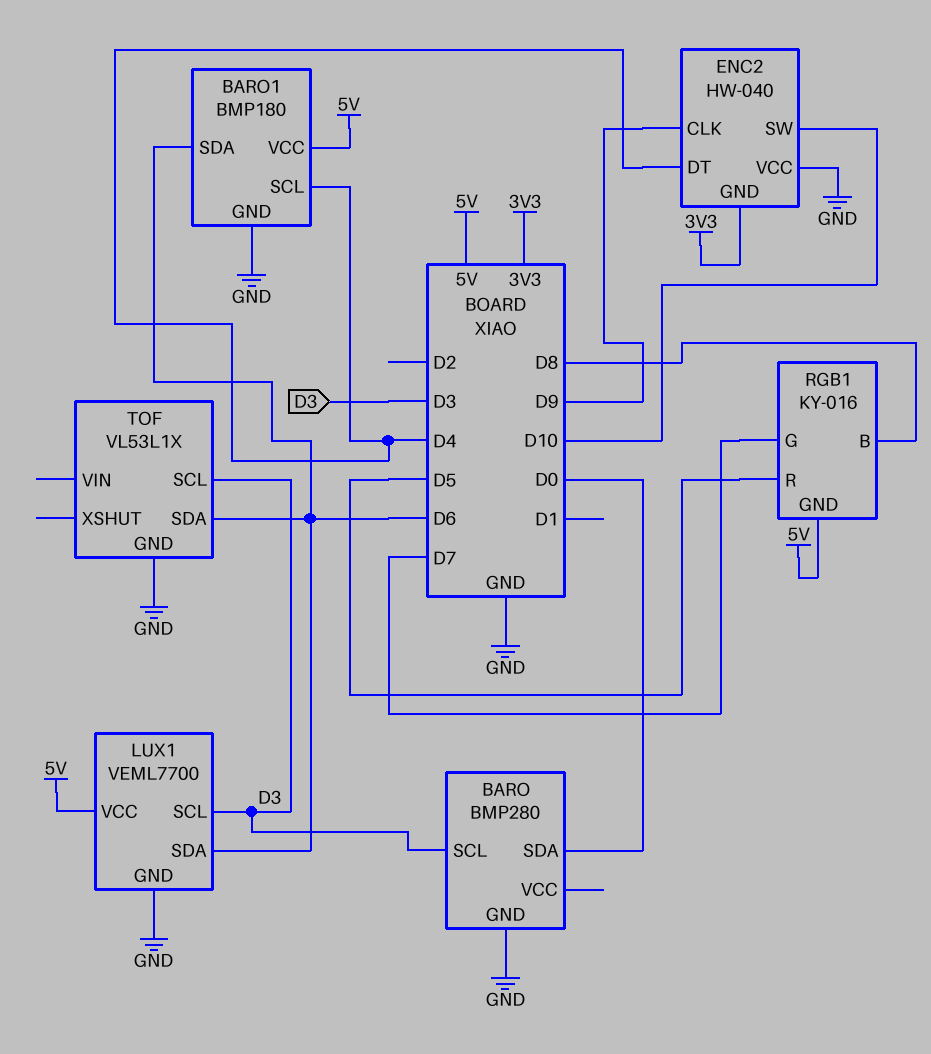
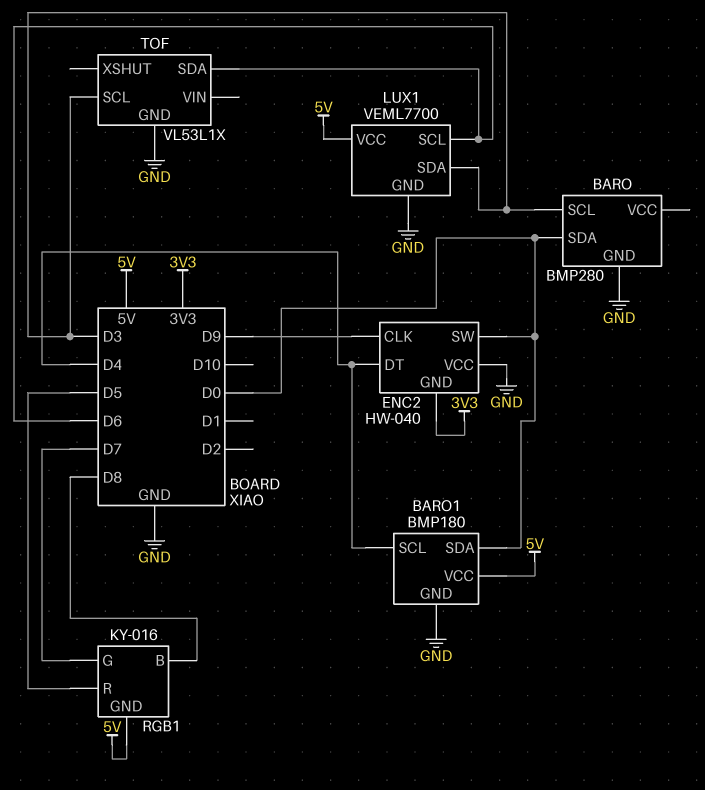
BARO1 pin SDA: D6 -> D0
ENC2 pin SW: D10 -> D0
LUX1 pin SCL: D3 -> D6
LUX1 pin SDA: D6 -> D3

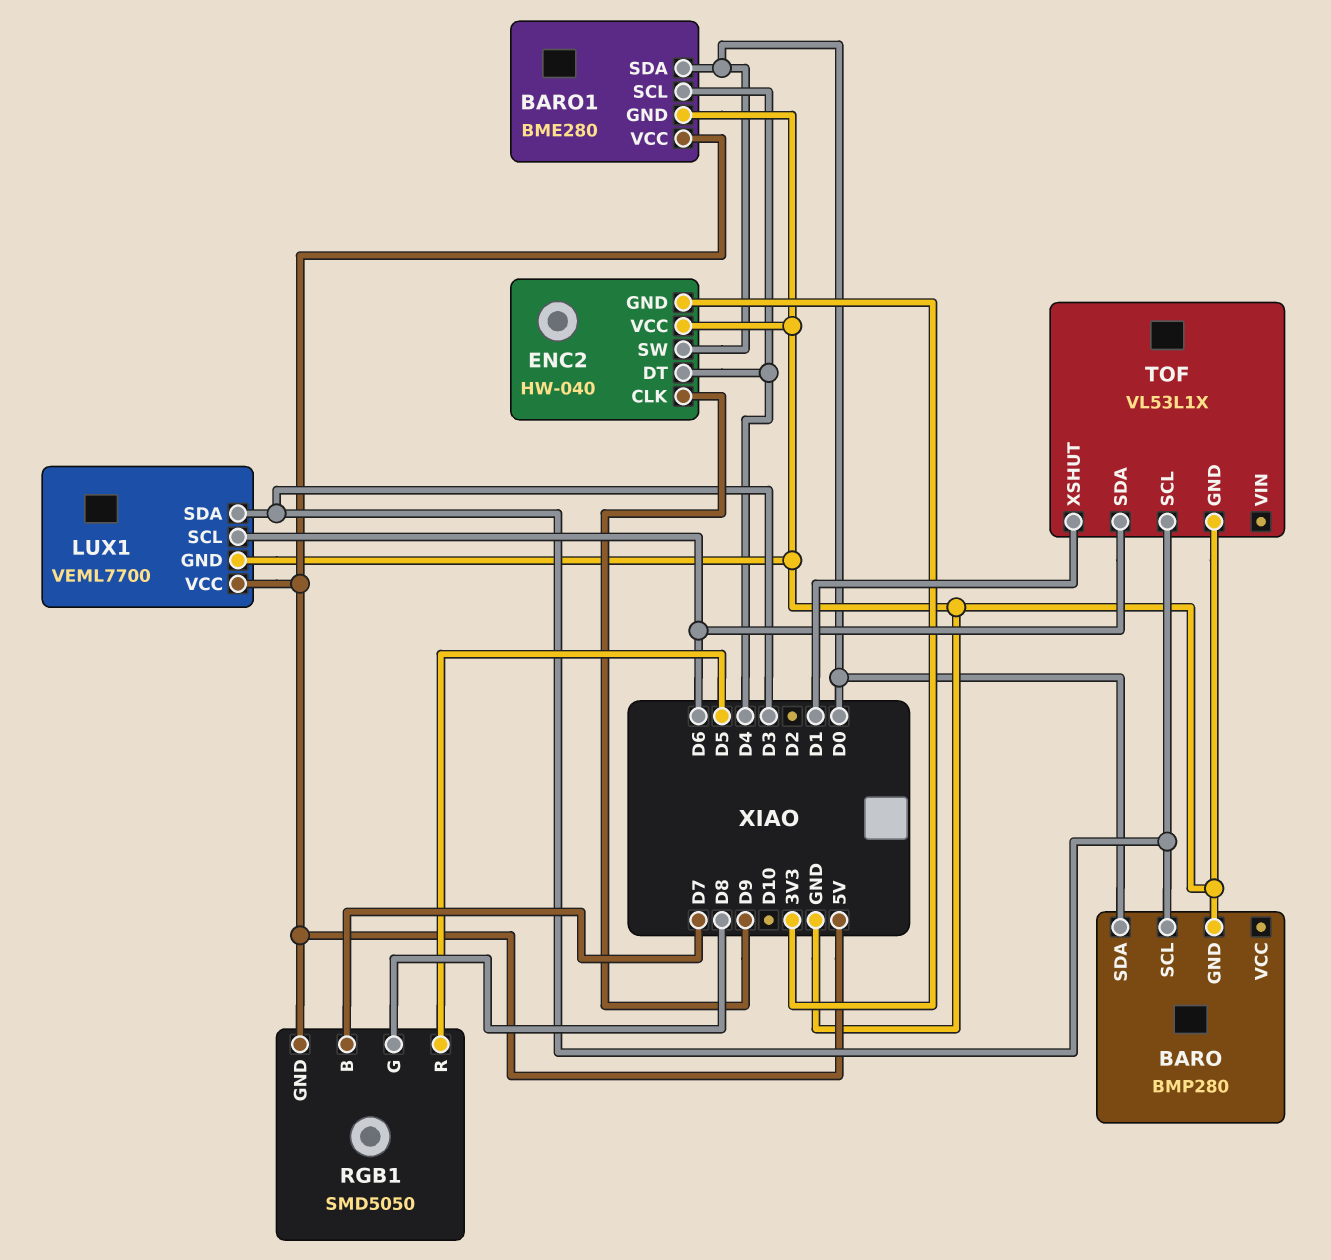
BARO1: BMP180 -> BME280
RGB1: KY-016 -> SMD5050
RGB1 pin B: D8 -> D7
RGB1 pin G: D7 -> D8
TOF pin XSHUT: none -> D1

